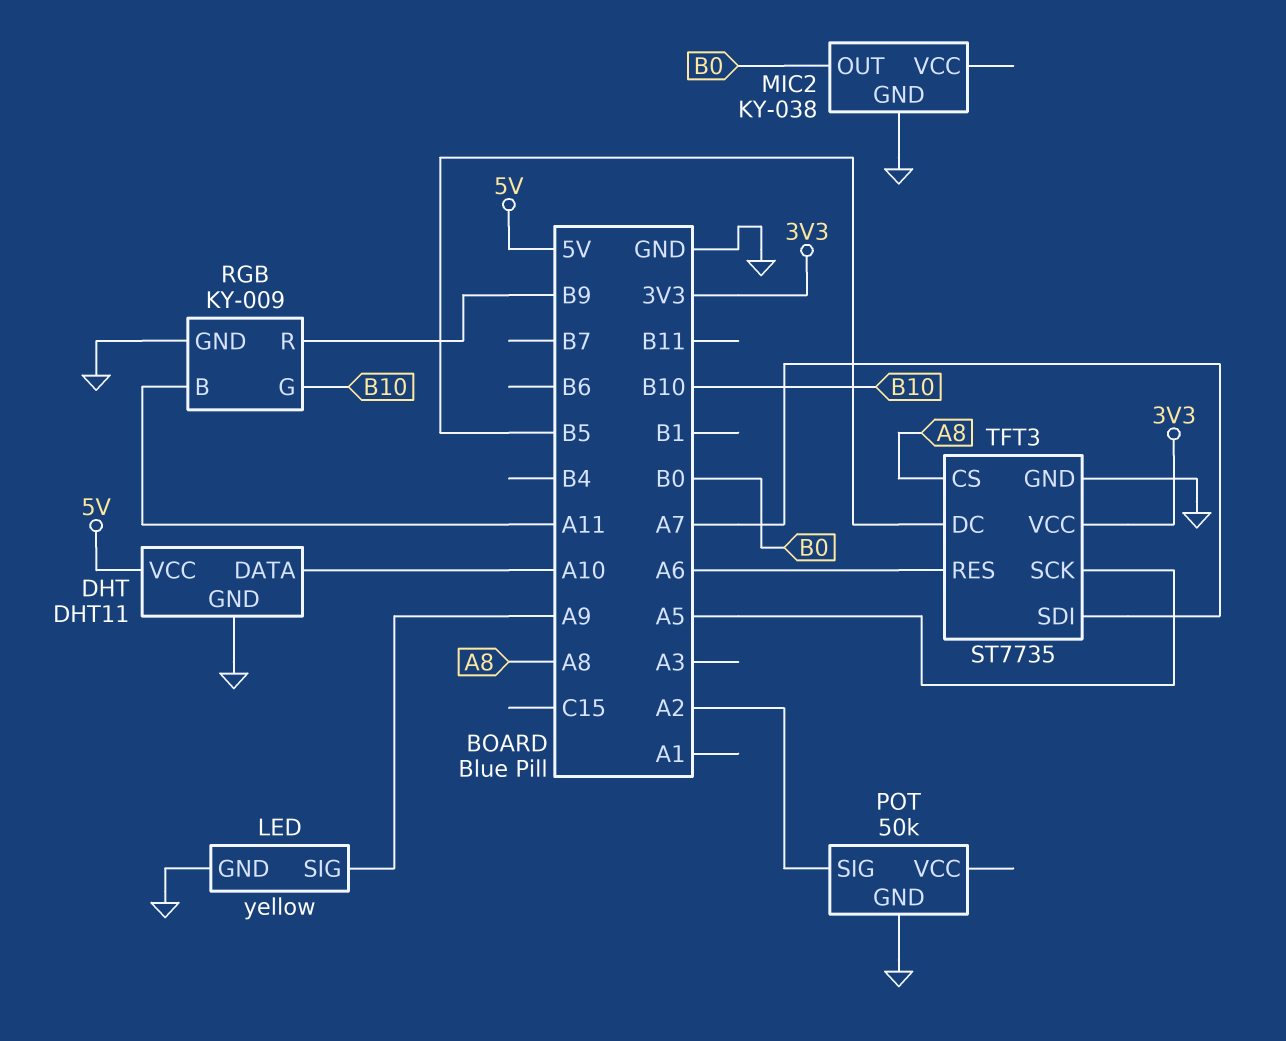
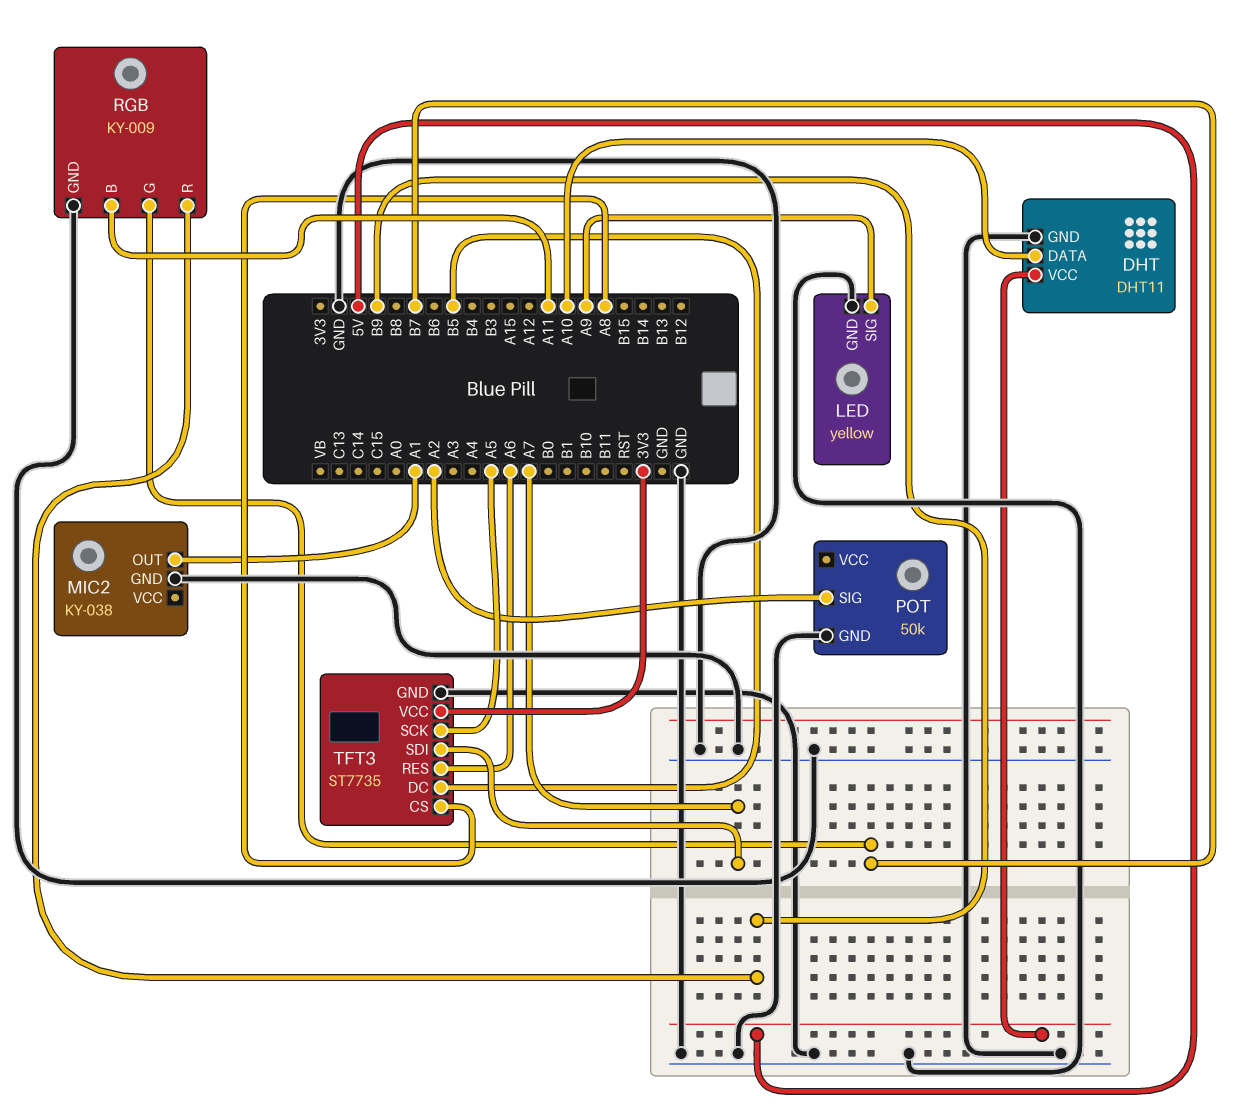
MIC2 pin OUT: B0 -> A1
RGB pin G: B10 -> B7

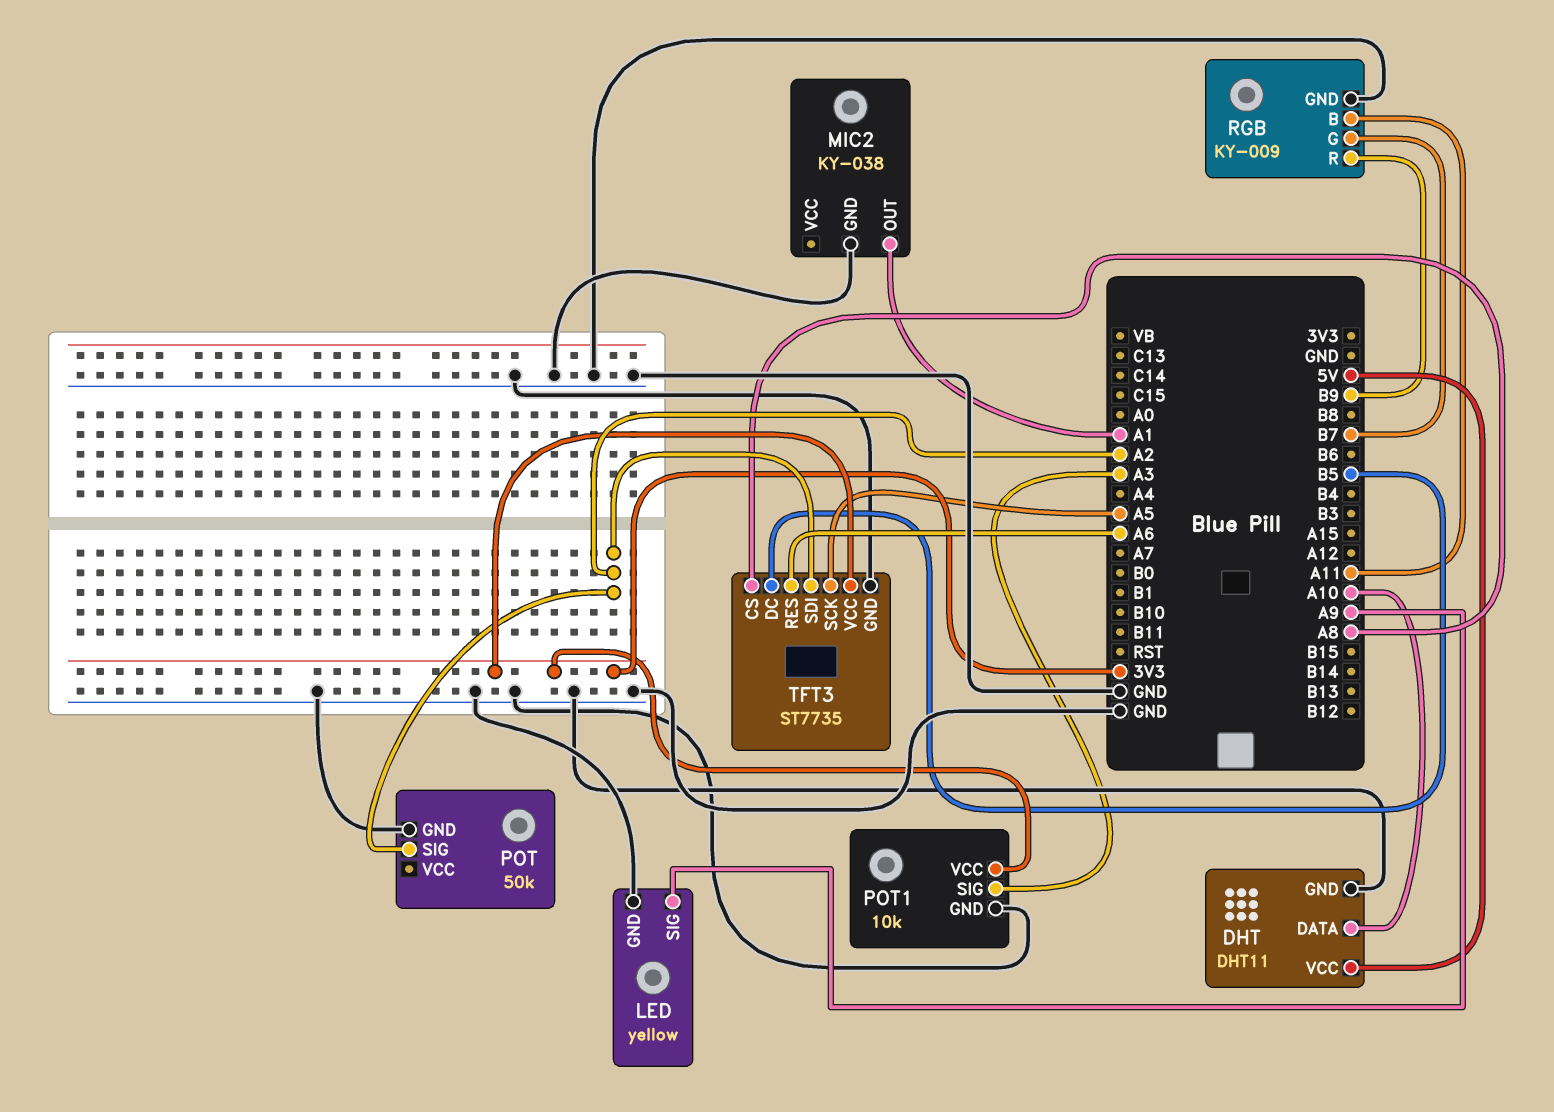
POT1: none -> 10k
POT1 pin GND: none -> GND
POT1 pin SIG: none -> A3
POT1 pin VCC: none -> 3V3
TFT3 pin SDI: A7 -> A2

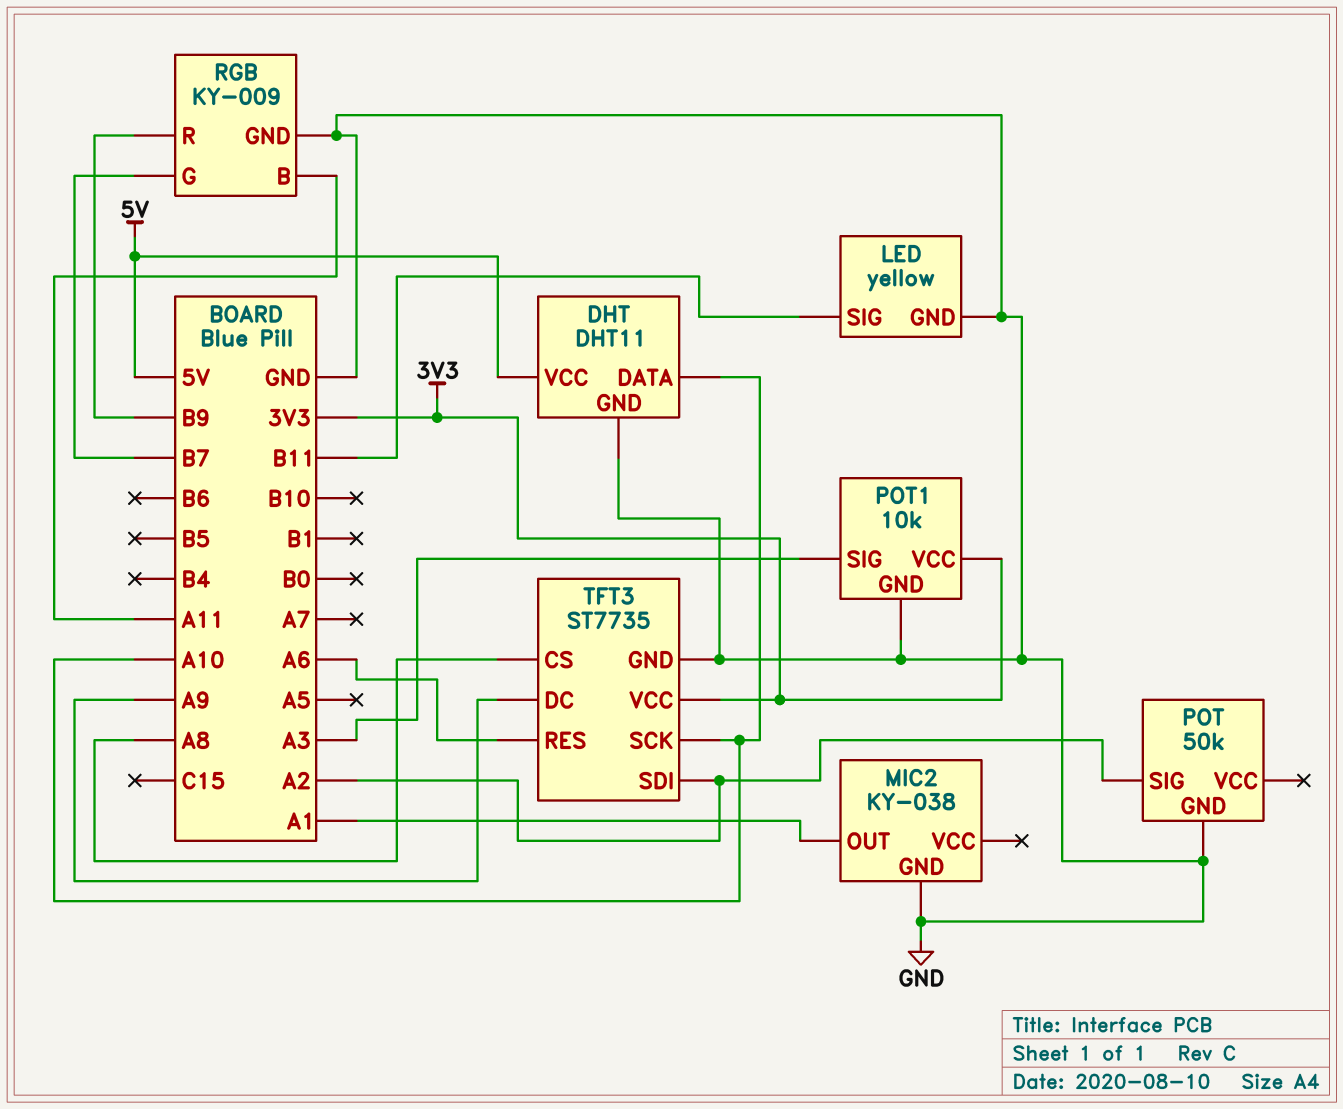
LED pin SIG: A9 -> B11
TFT3 pin DC: B5 -> A9
TFT3 pin SCK: A5 -> A10

